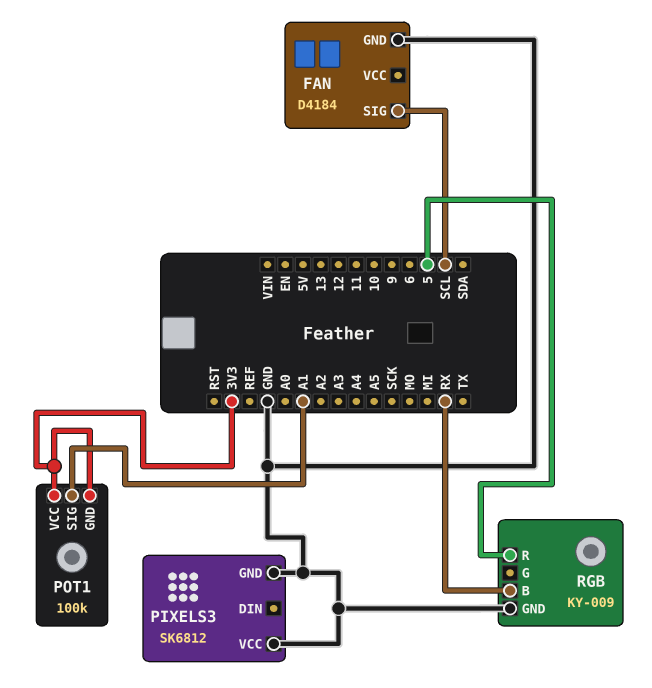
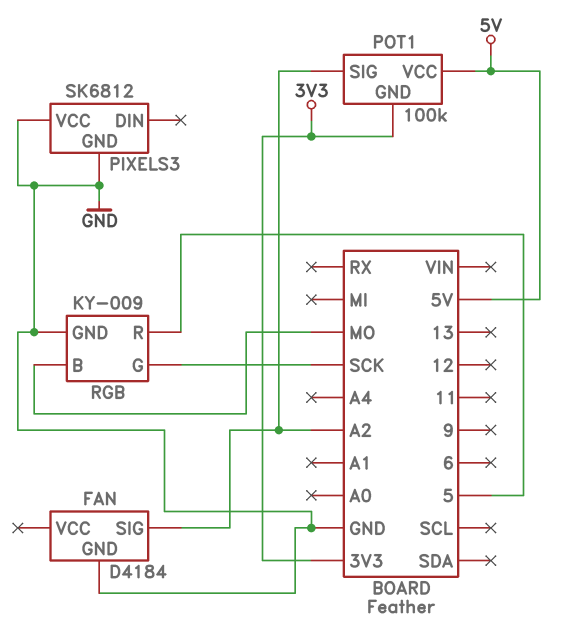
FAN pin SIG: SCL -> A2
POT1 pin SIG: A1 -> A2
POT1 pin VCC: 3V3 -> 5V
RGB pin B: RX -> MO
RGB pin G: none -> SCK

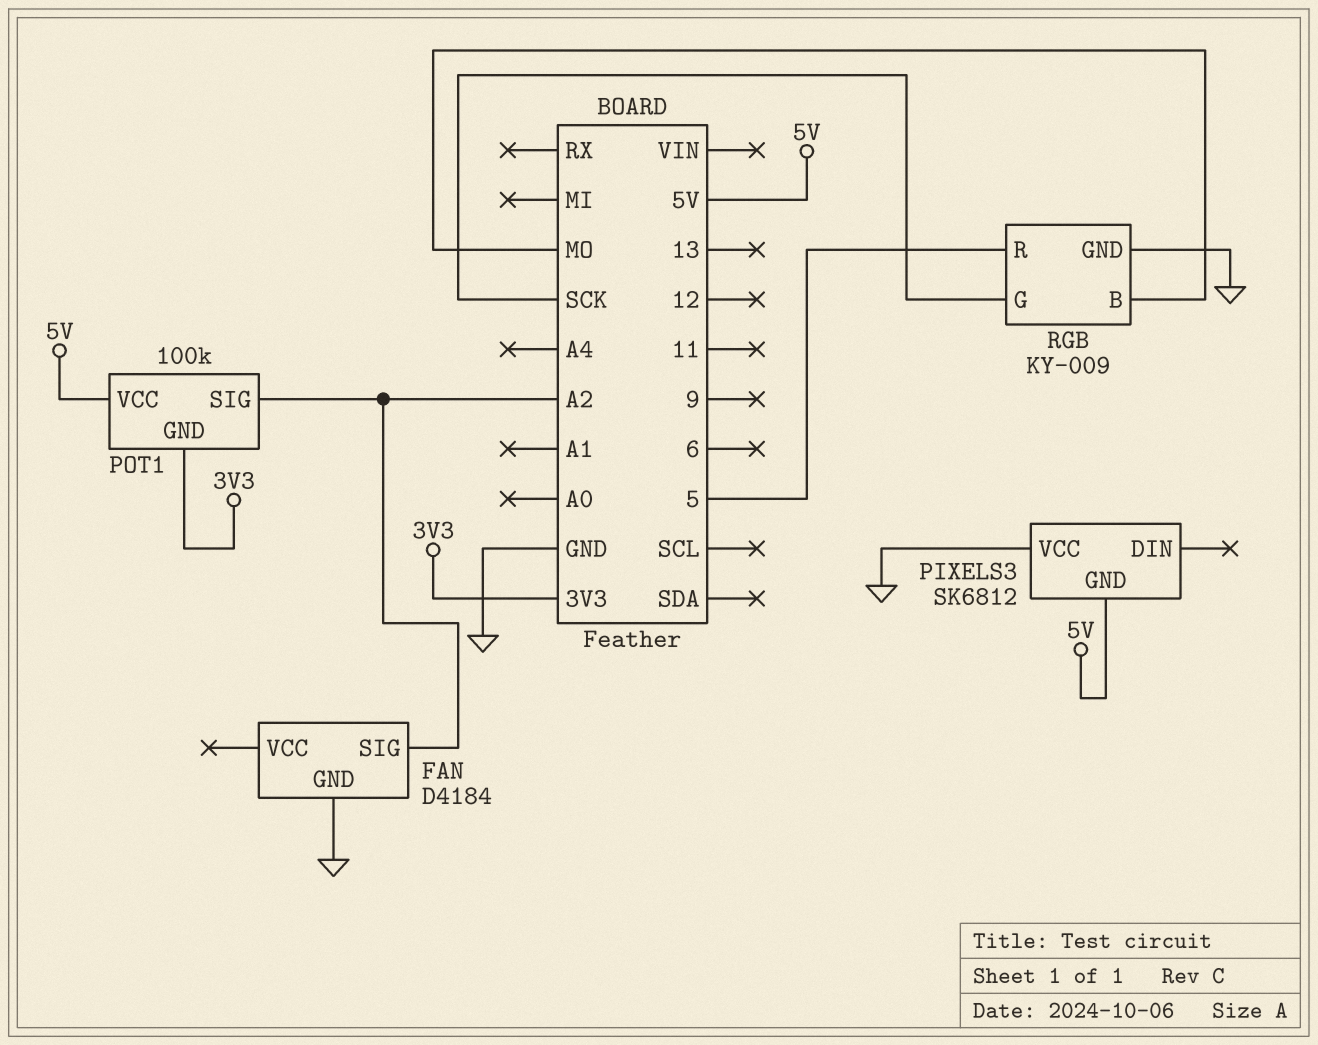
PIXELS3 pin GND: GND -> 5V

